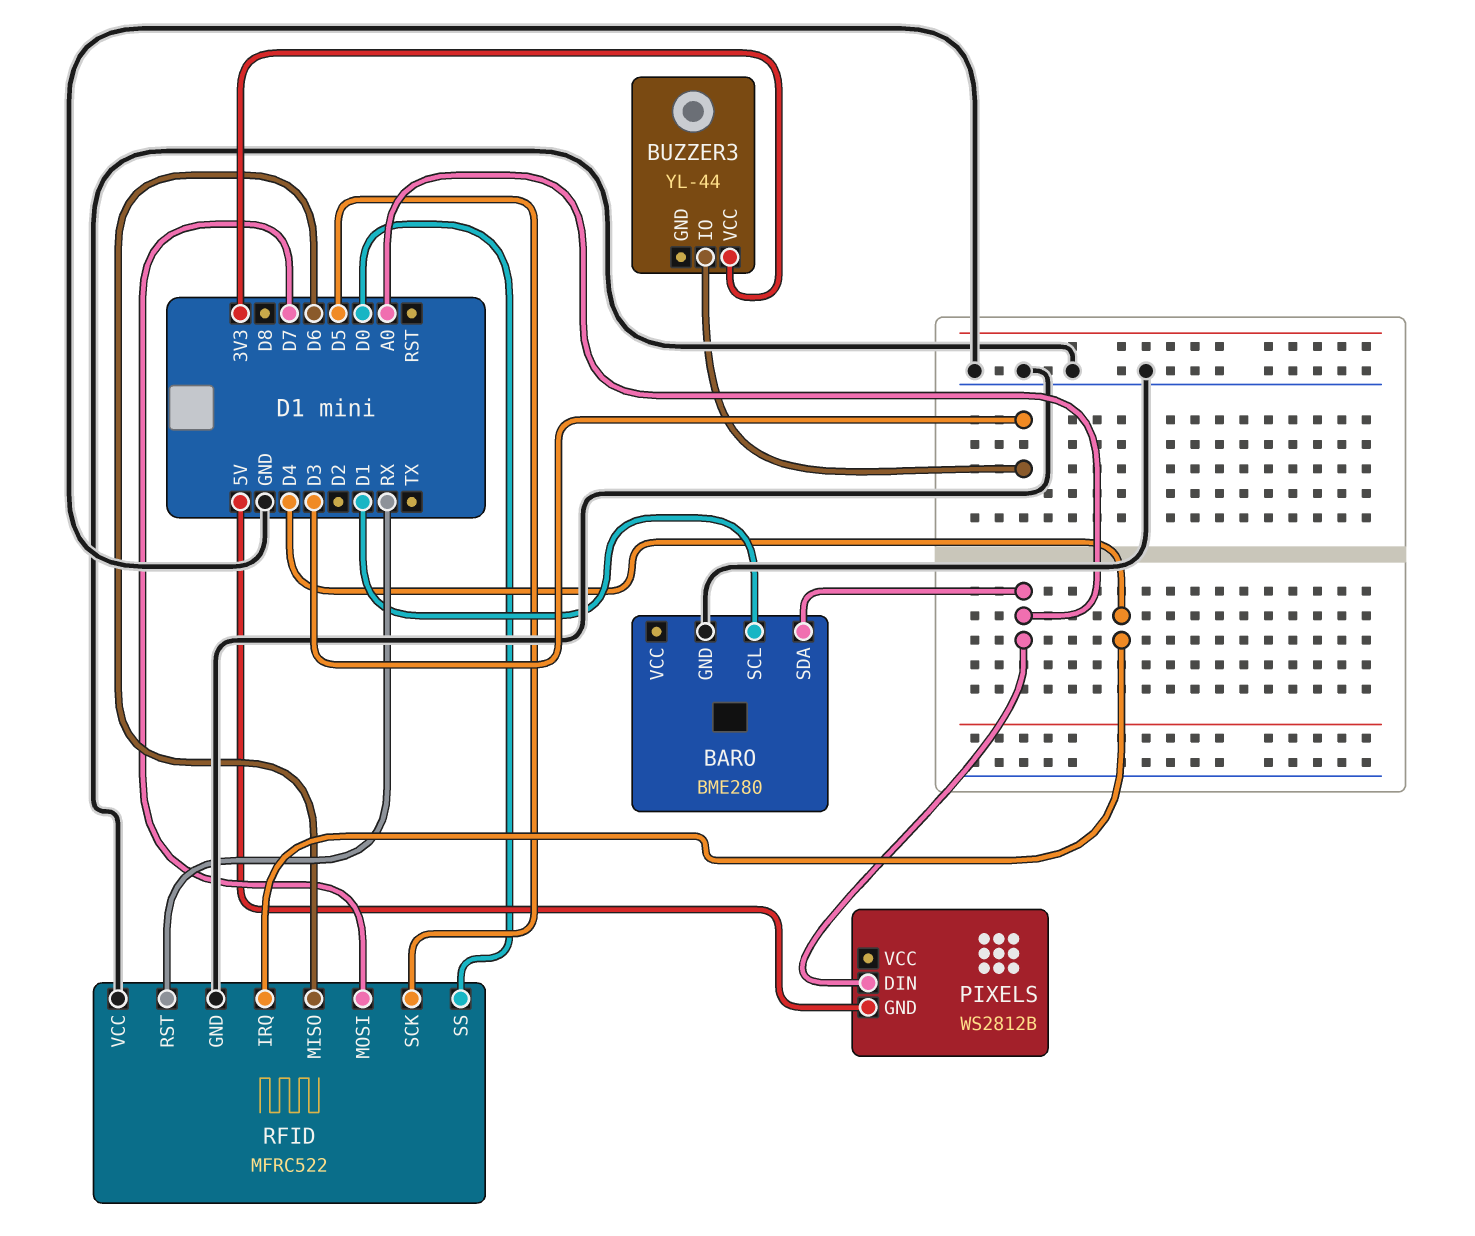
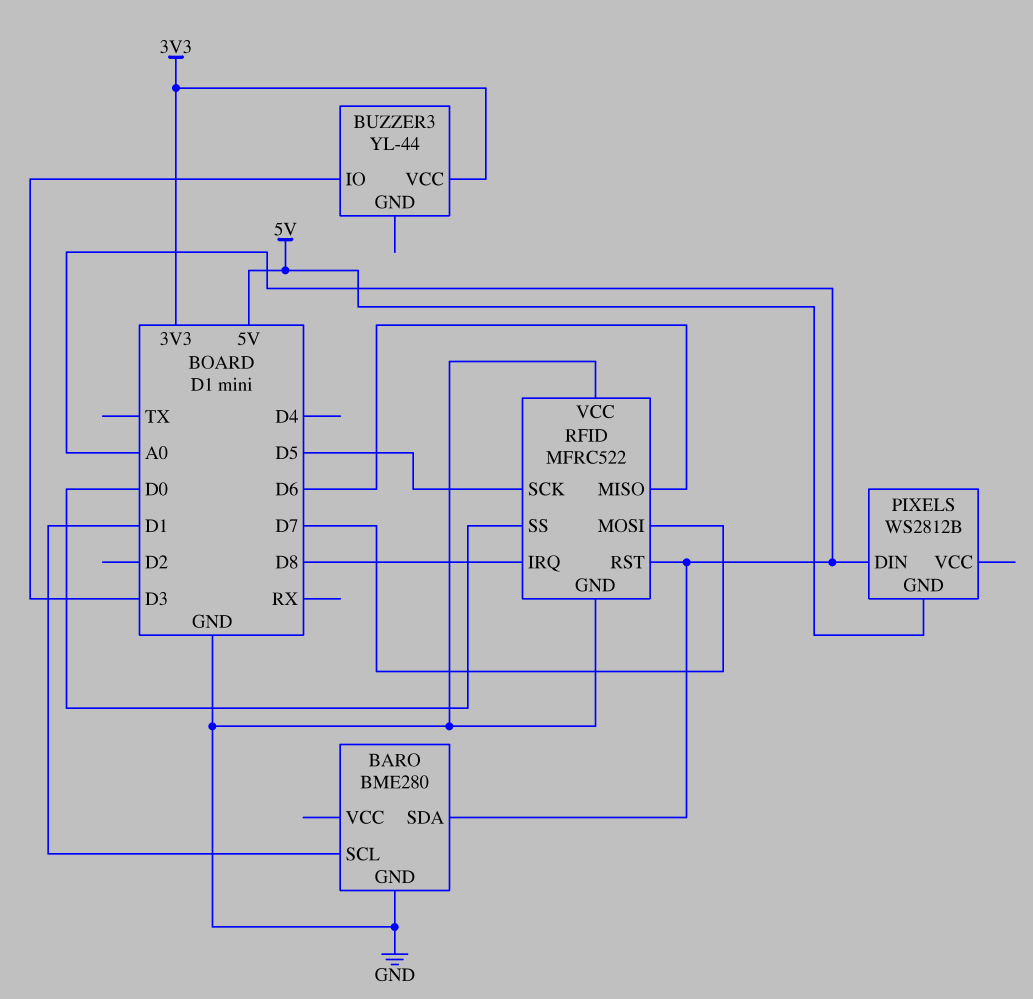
RFID pin IRQ: D4 -> D8
RFID pin RST: RX -> A0

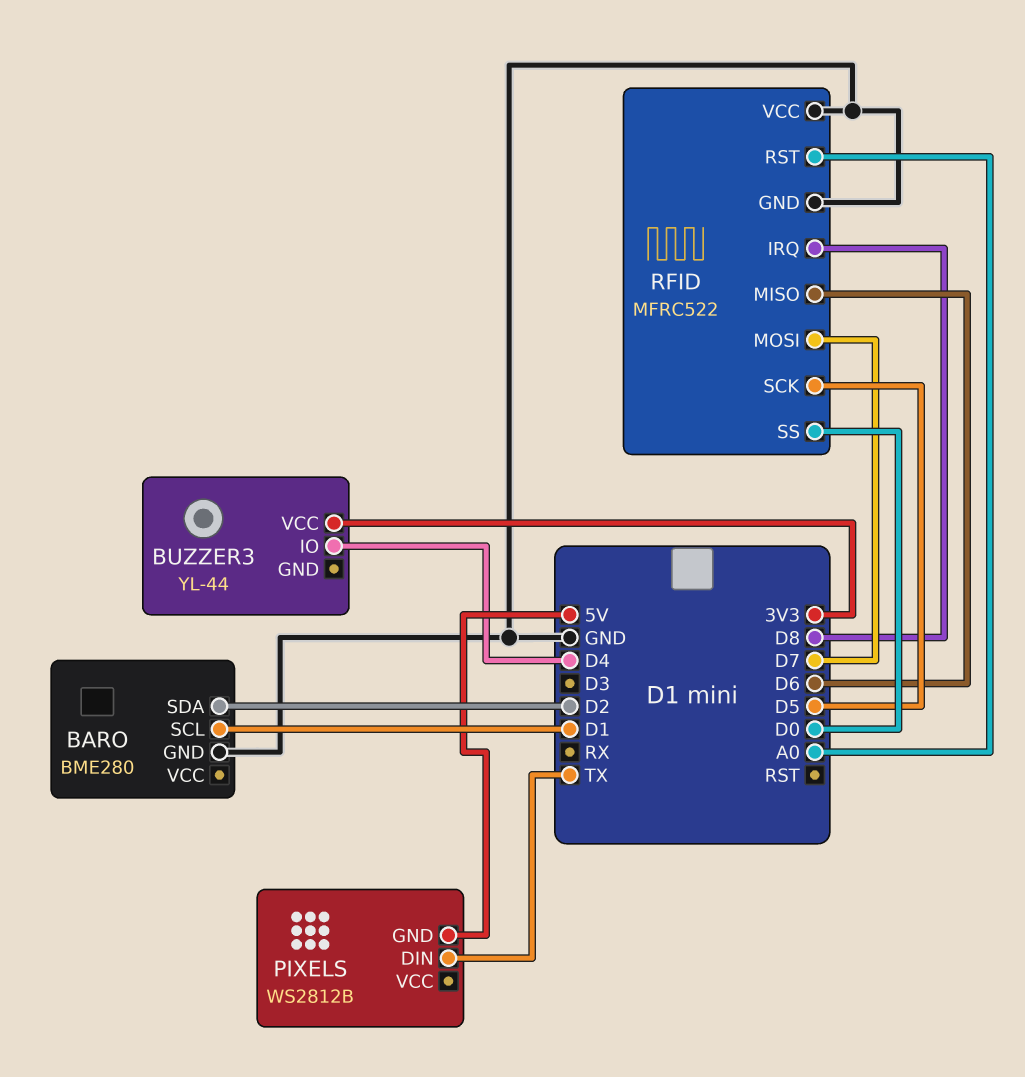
BARO pin SDA: A0 -> D2
BUZZER3 pin IO: D3 -> D4
PIXELS pin DIN: A0 -> TX

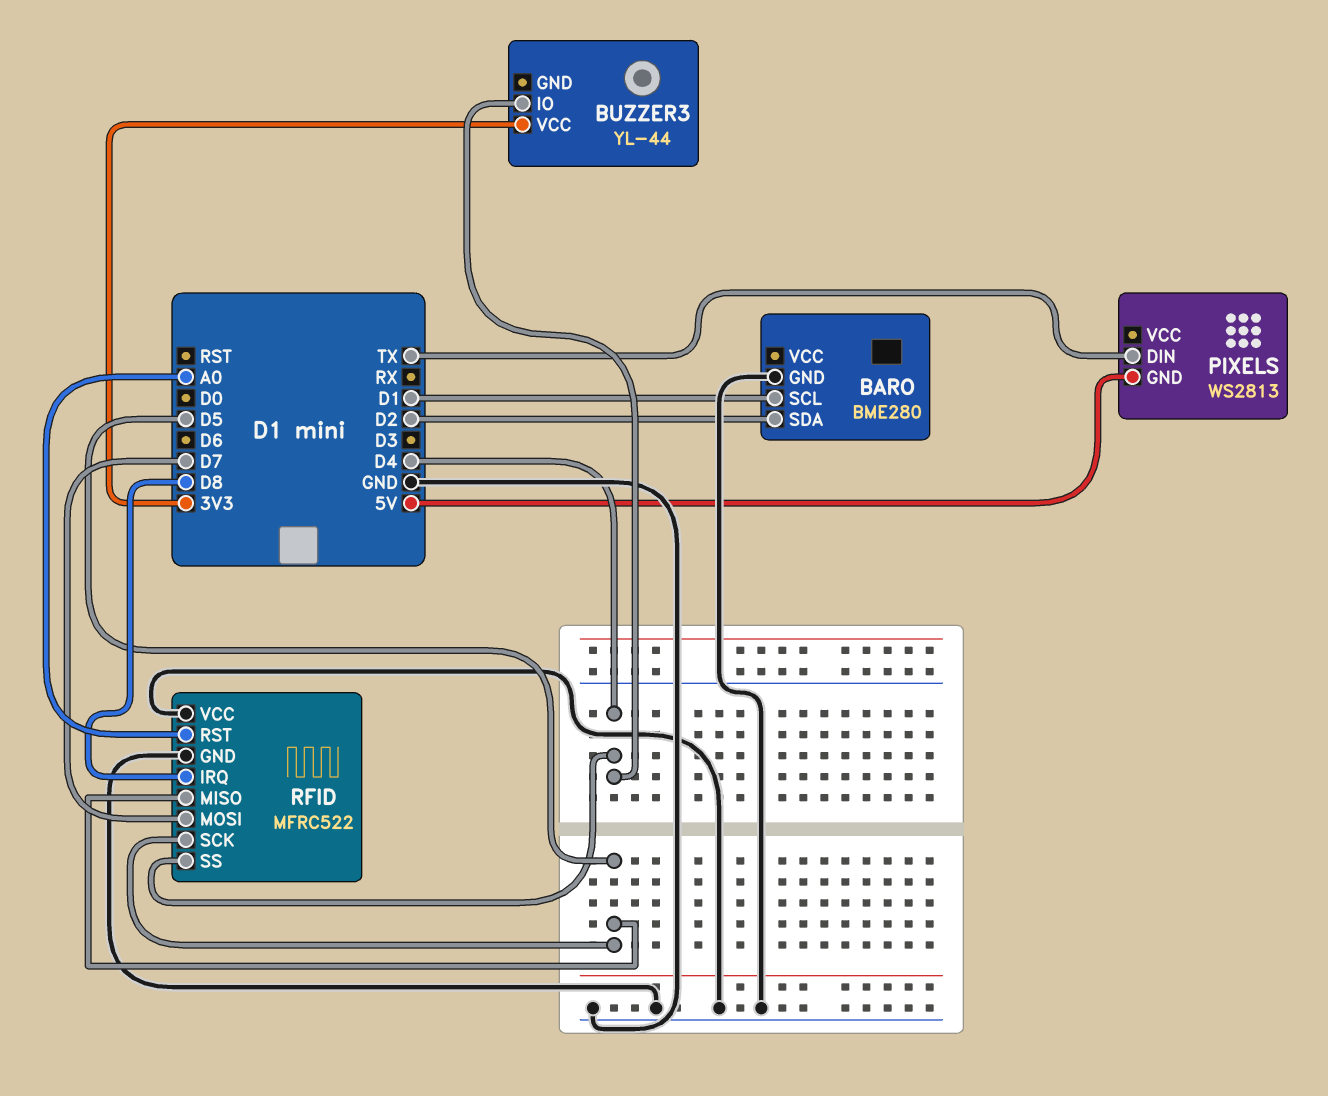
PIXELS: WS2812B -> WS2813
RFID pin MISO: D6 -> D5
RFID pin SS: D0 -> D4

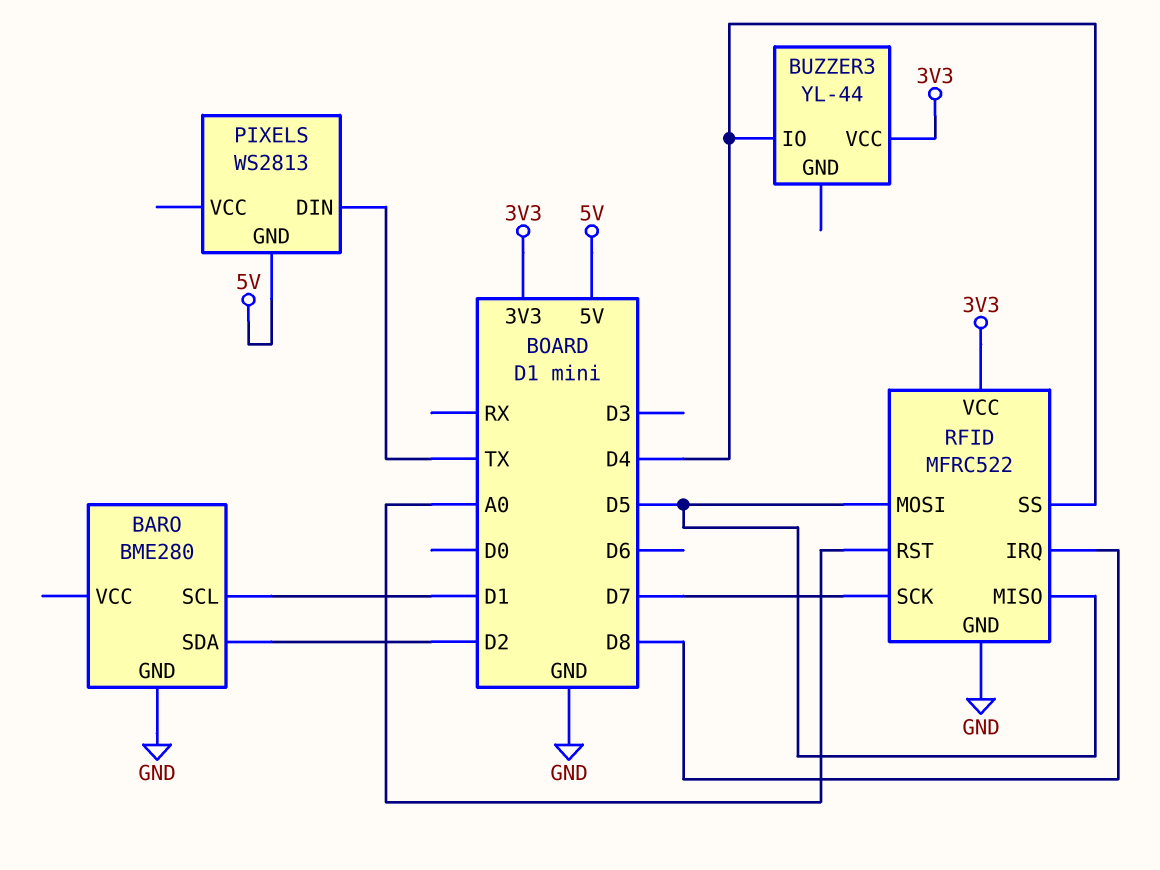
RFID pin MOSI: D7 -> D5
RFID pin SCK: D5 -> D7
RFID pin VCC: GND -> 3V3

